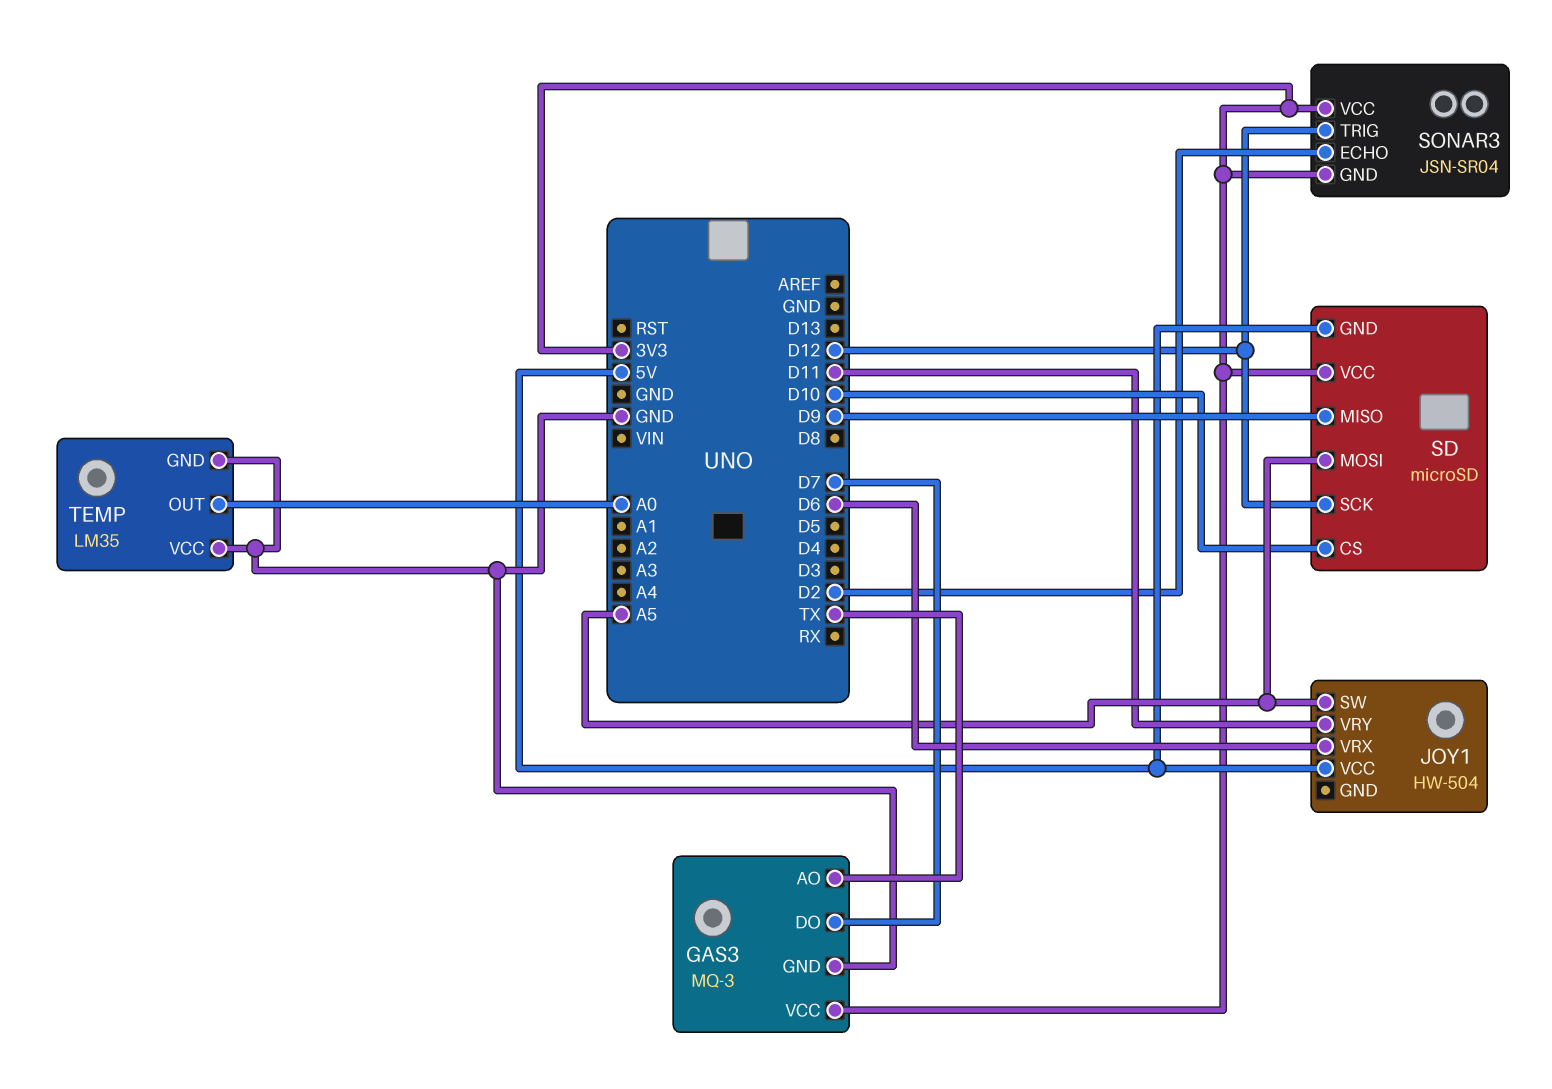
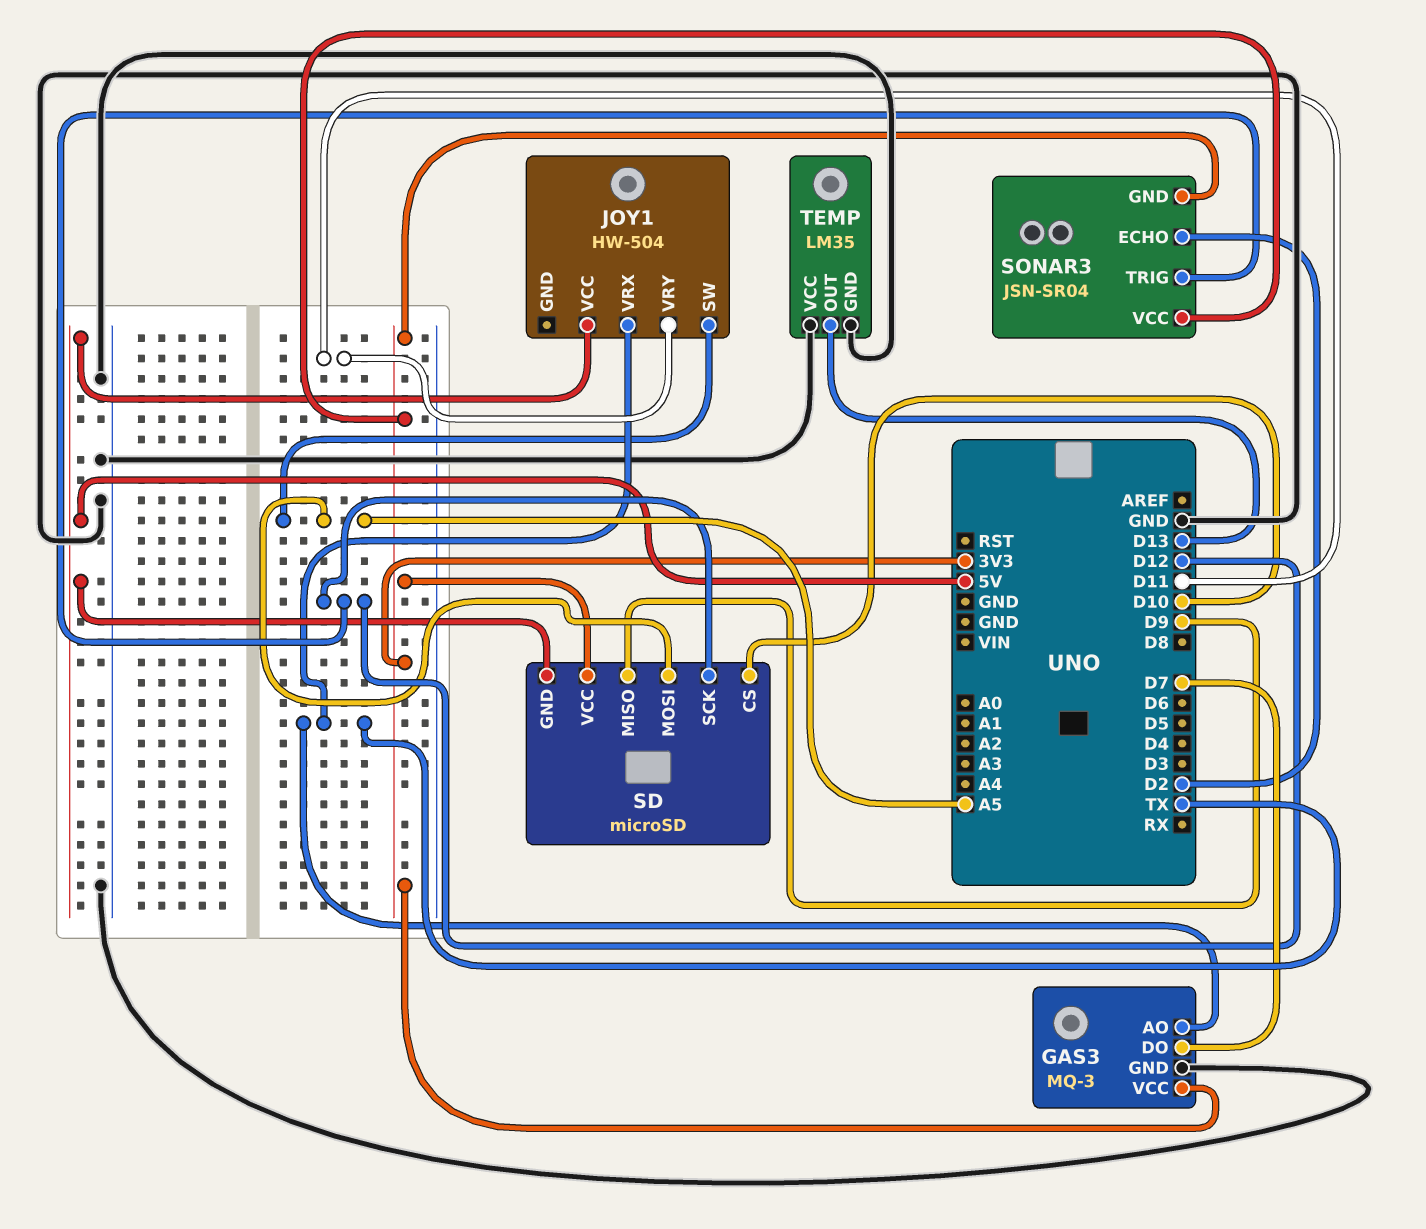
JOY1 pin VRX: D6 -> TX
TEMP pin OUT: A0 -> D13

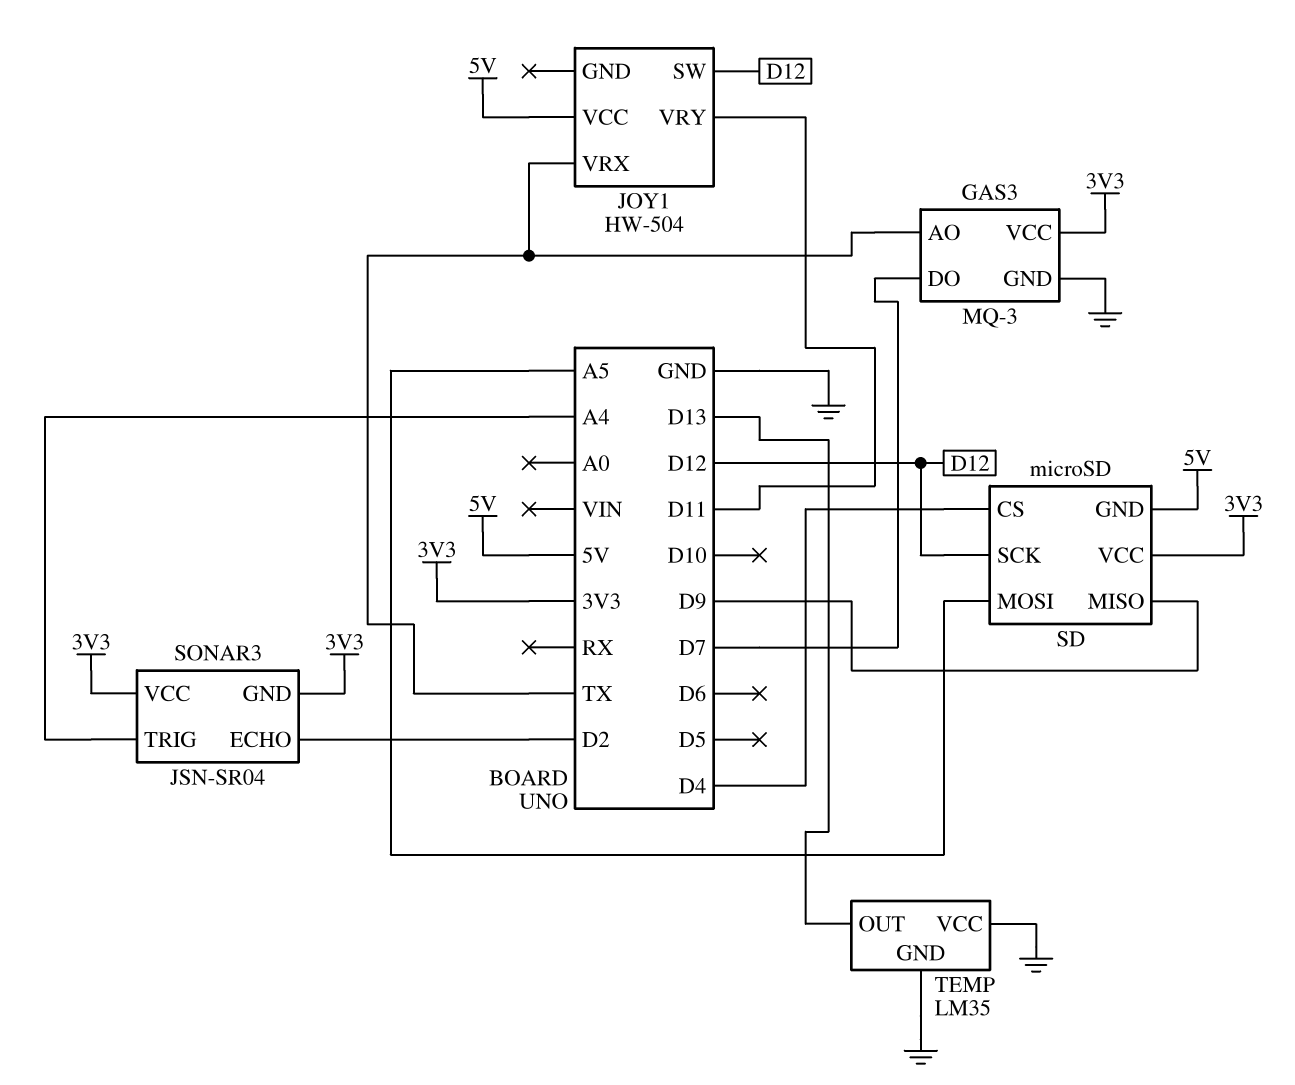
JOY1 pin SW: A5 -> D12
SD pin CS: D10 -> D4
SONAR3 pin TRIG: D12 -> A4

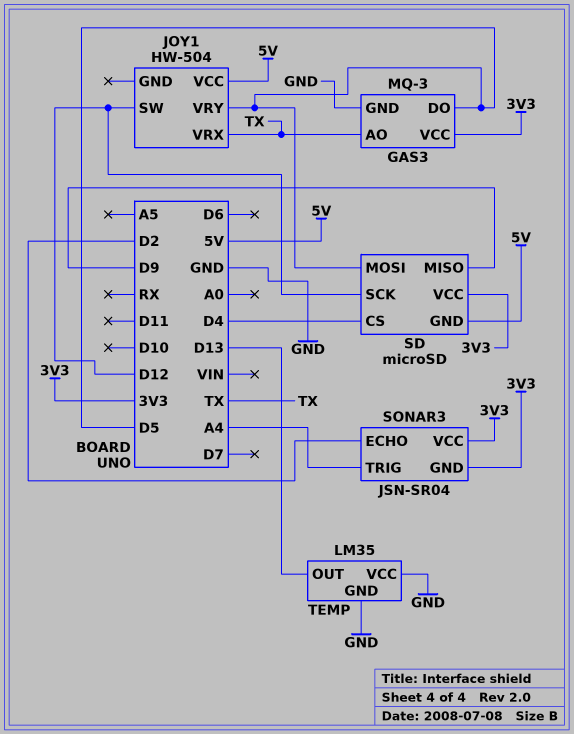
GAS3 pin DO: D7 -> D5
JOY1 pin VRY: D11 -> D5
SD pin MOSI: A5 -> D5

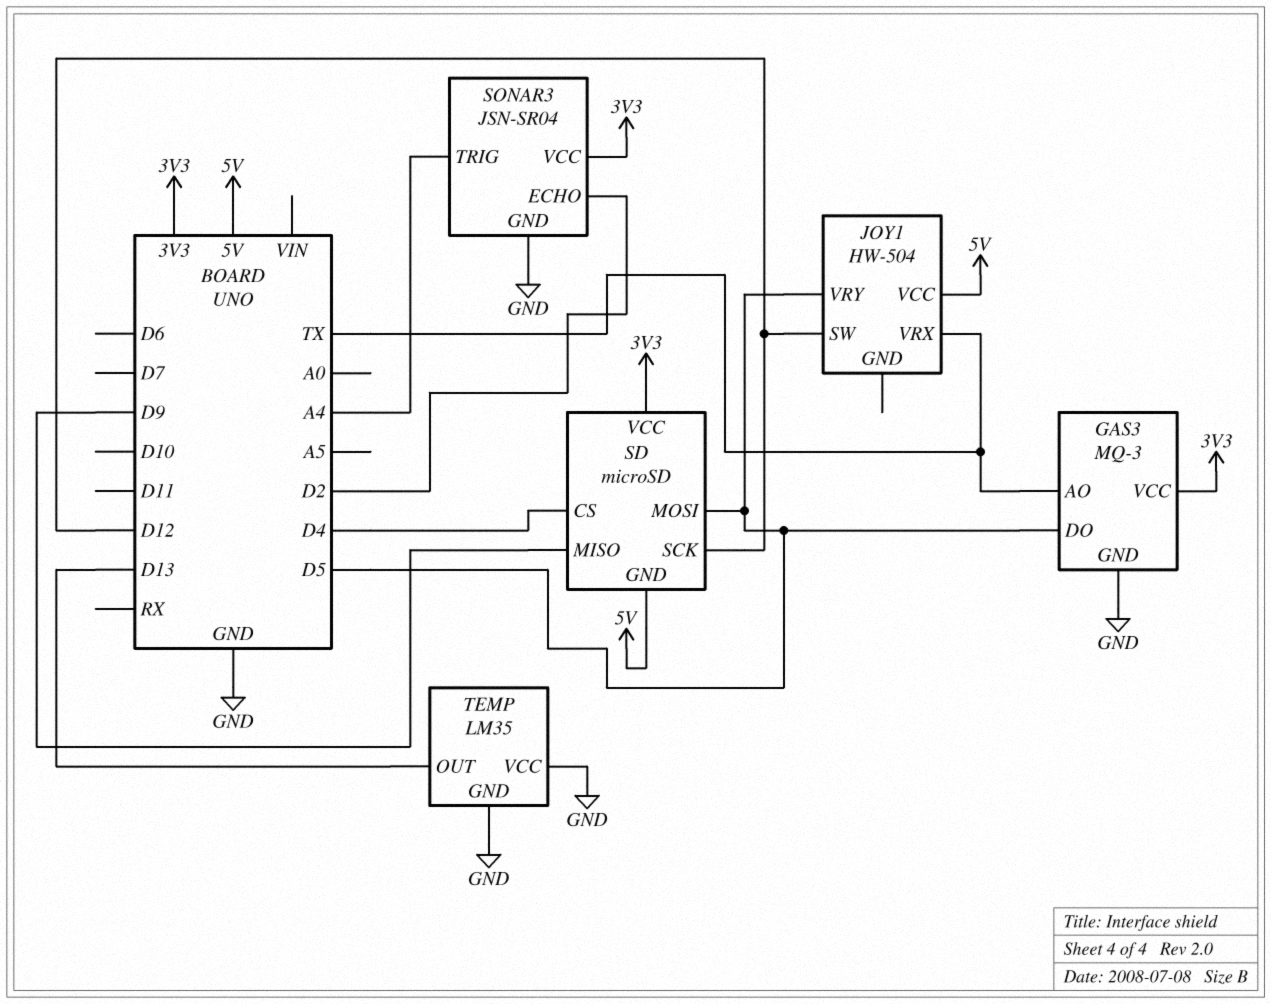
SONAR3 pin GND: 3V3 -> GND

